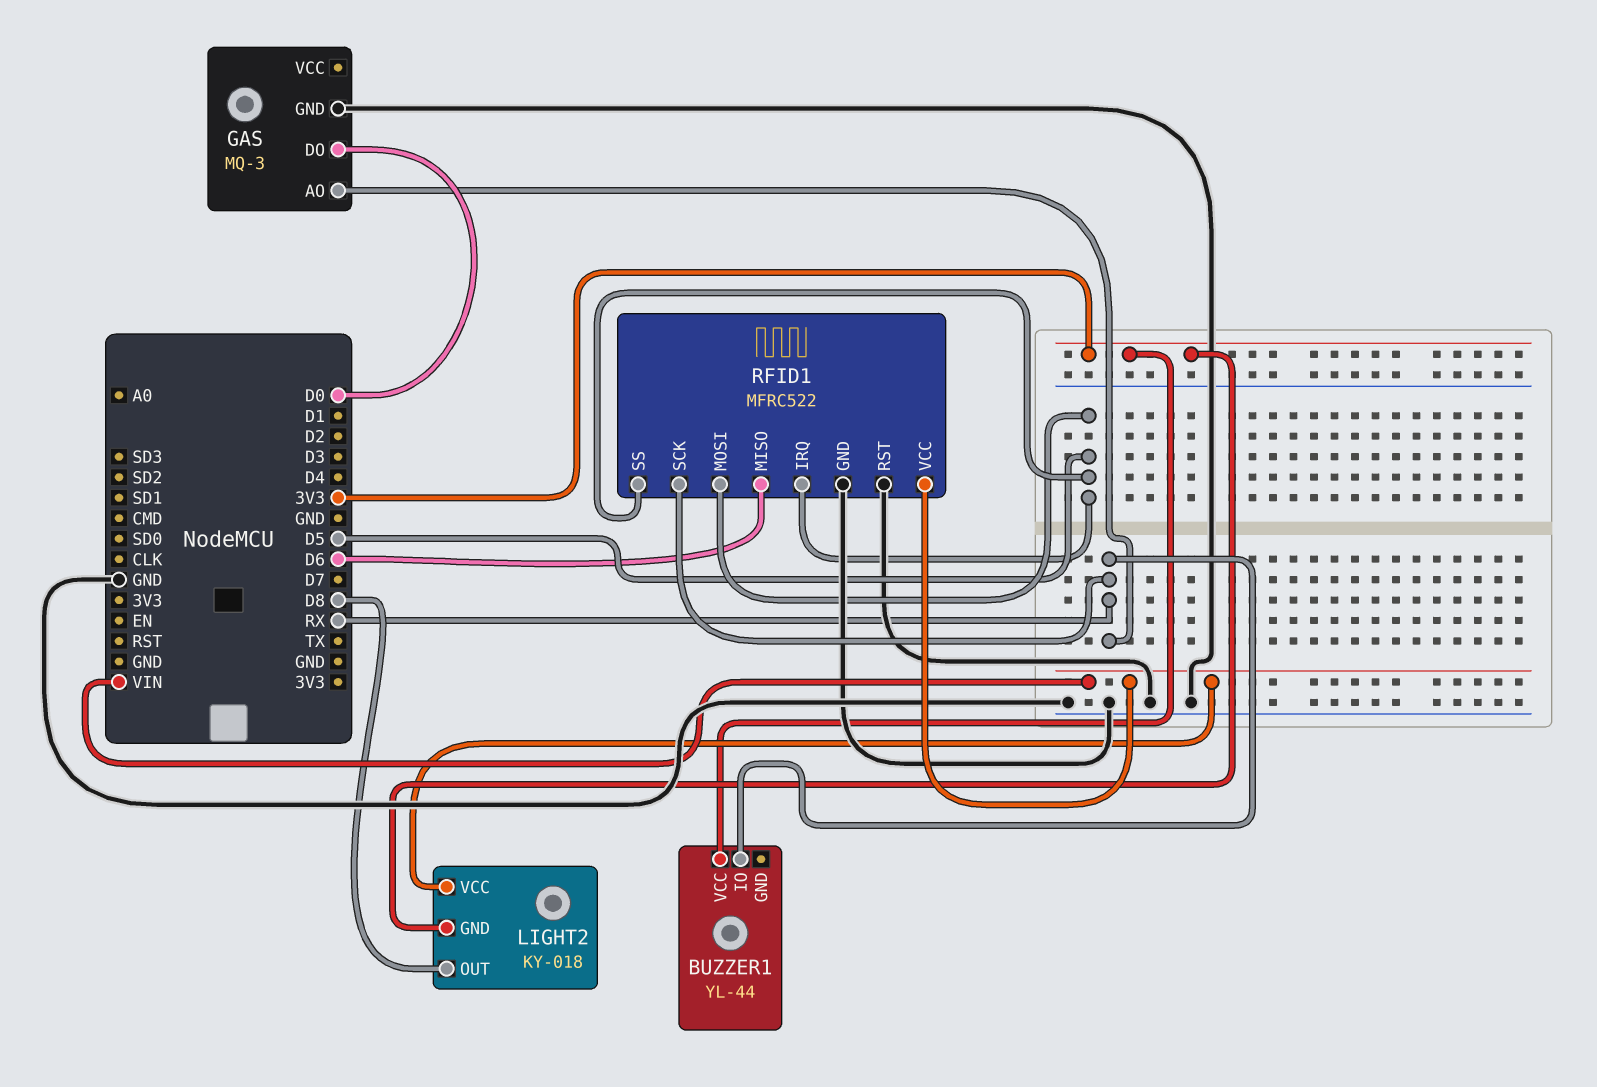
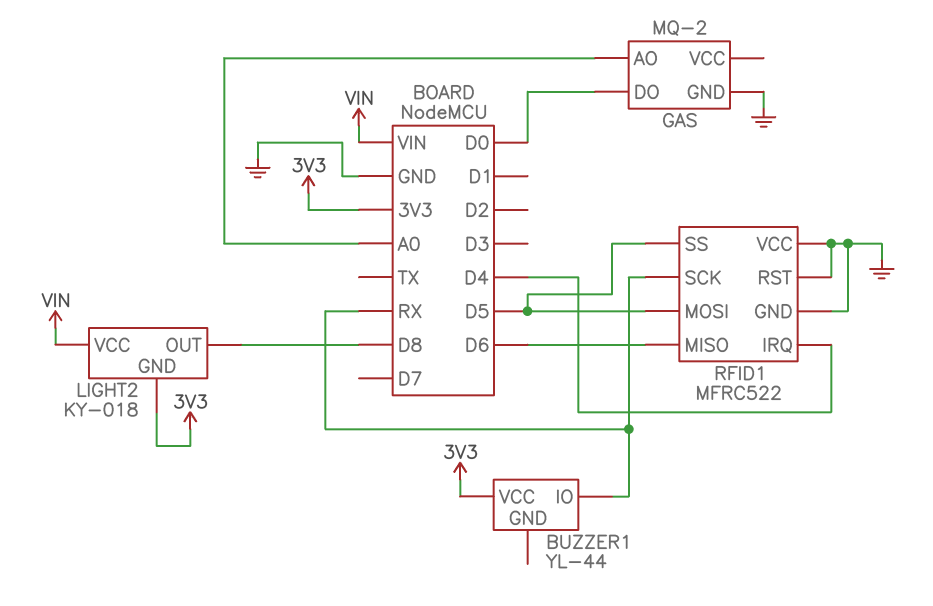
GAS: MQ-3 -> MQ-2
GAS pin AO: RX -> A0
RFID1 pin IRQ: D5 -> D4
RFID1 pin VCC: VIN -> GND

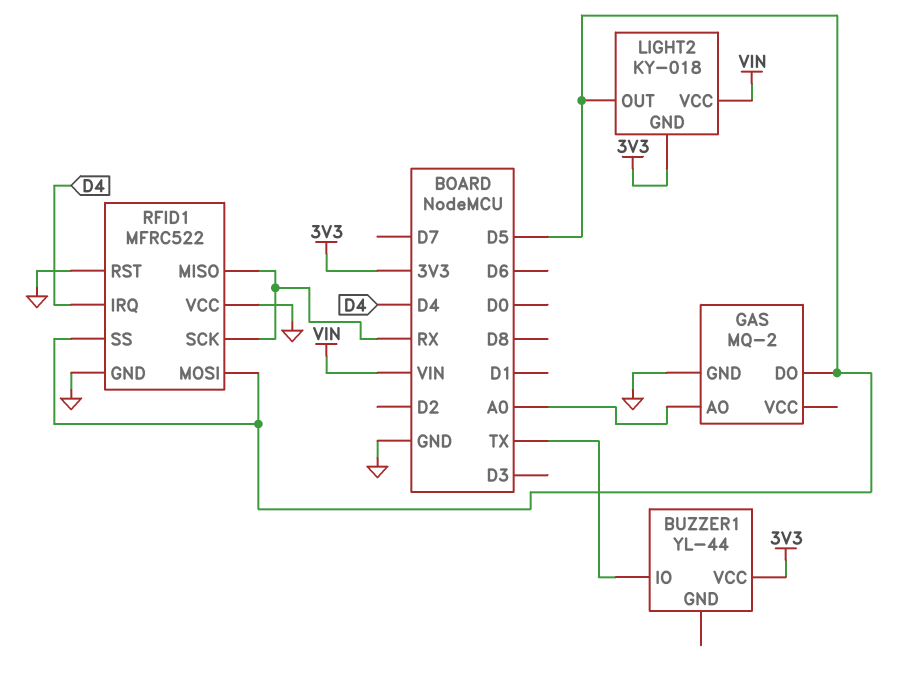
BUZZER1 pin IO: RX -> TX
GAS pin DO: D0 -> D5
LIGHT2 pin OUT: D8 -> D5
RFID1 pin MISO: D6 -> RX

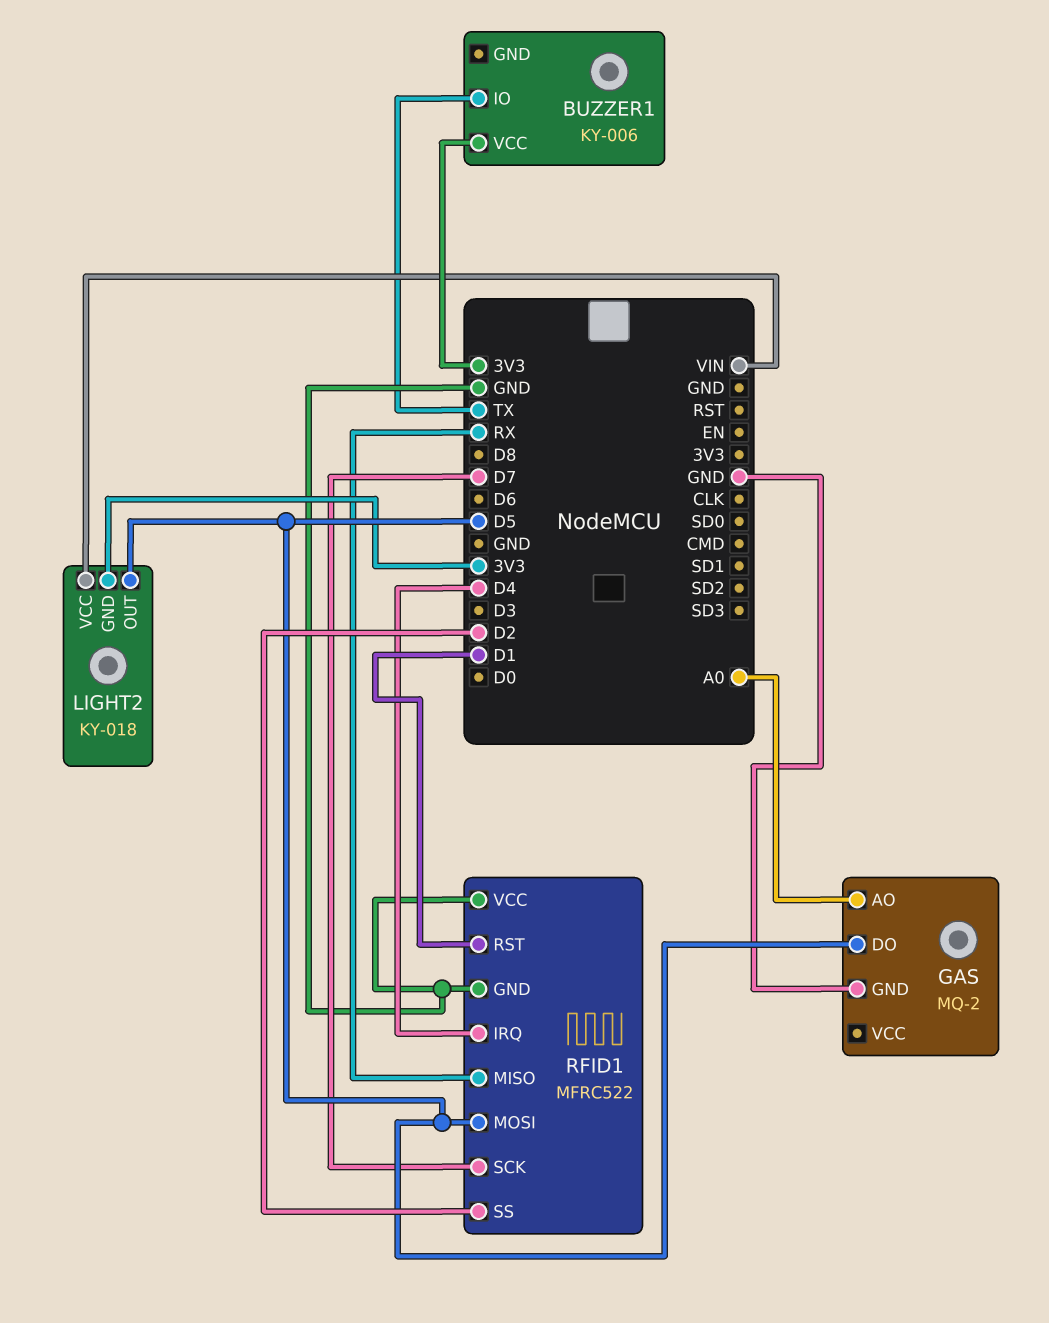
BUZZER1: YL-44 -> KY-006
RFID1 pin RST: GND -> D1
RFID1 pin SCK: RX -> D7
RFID1 pin SS: D5 -> D2

